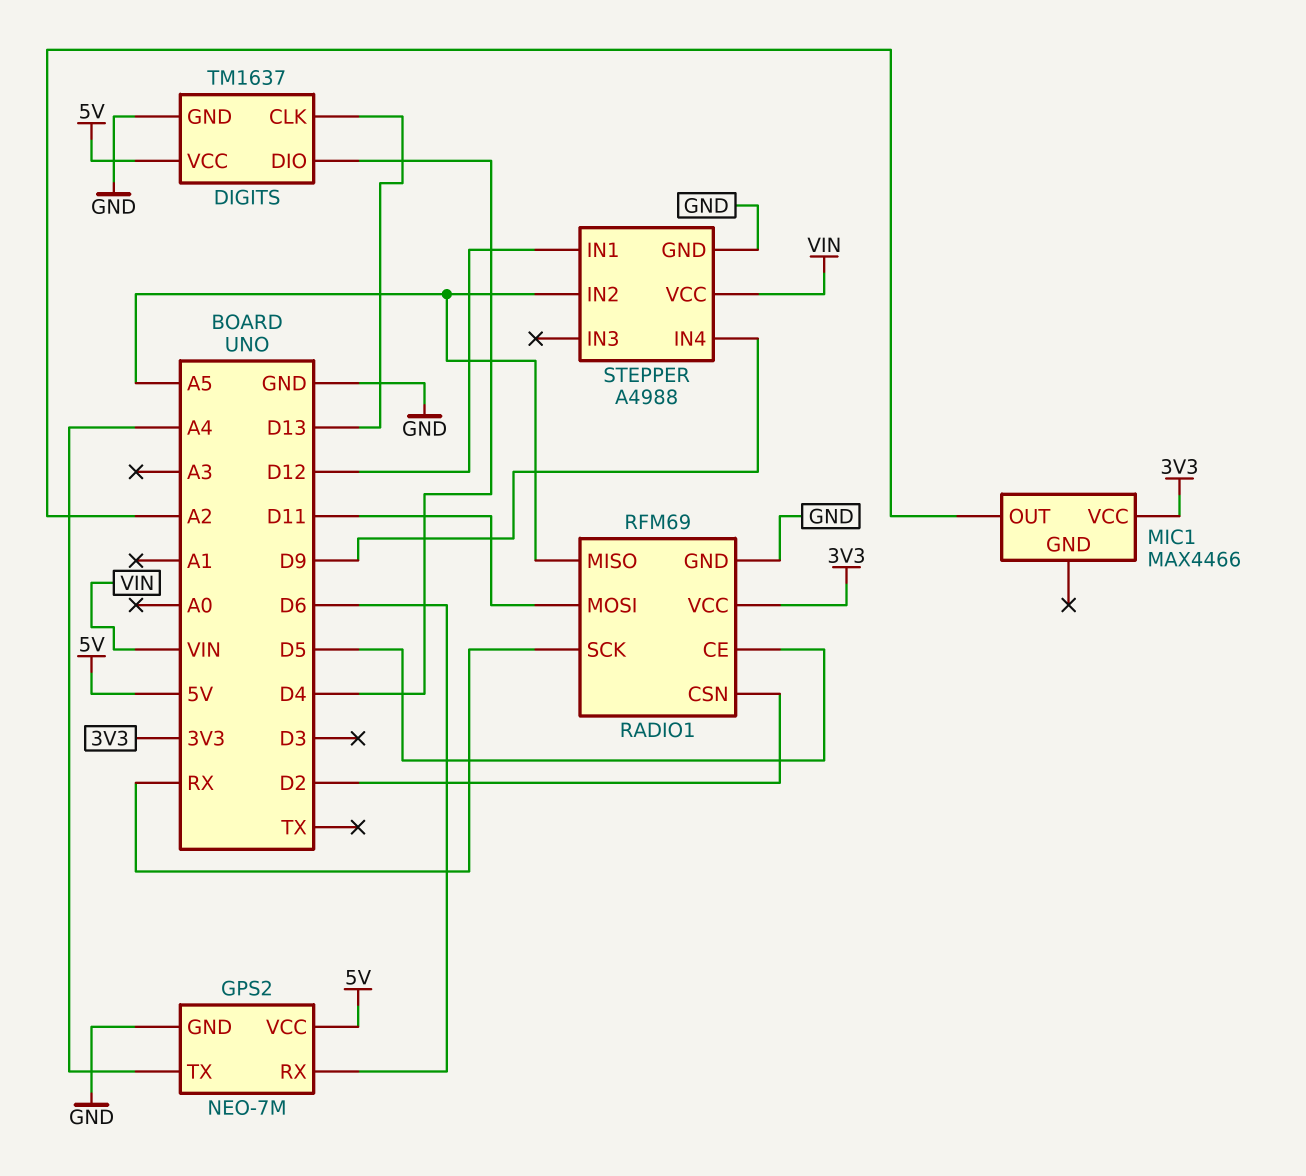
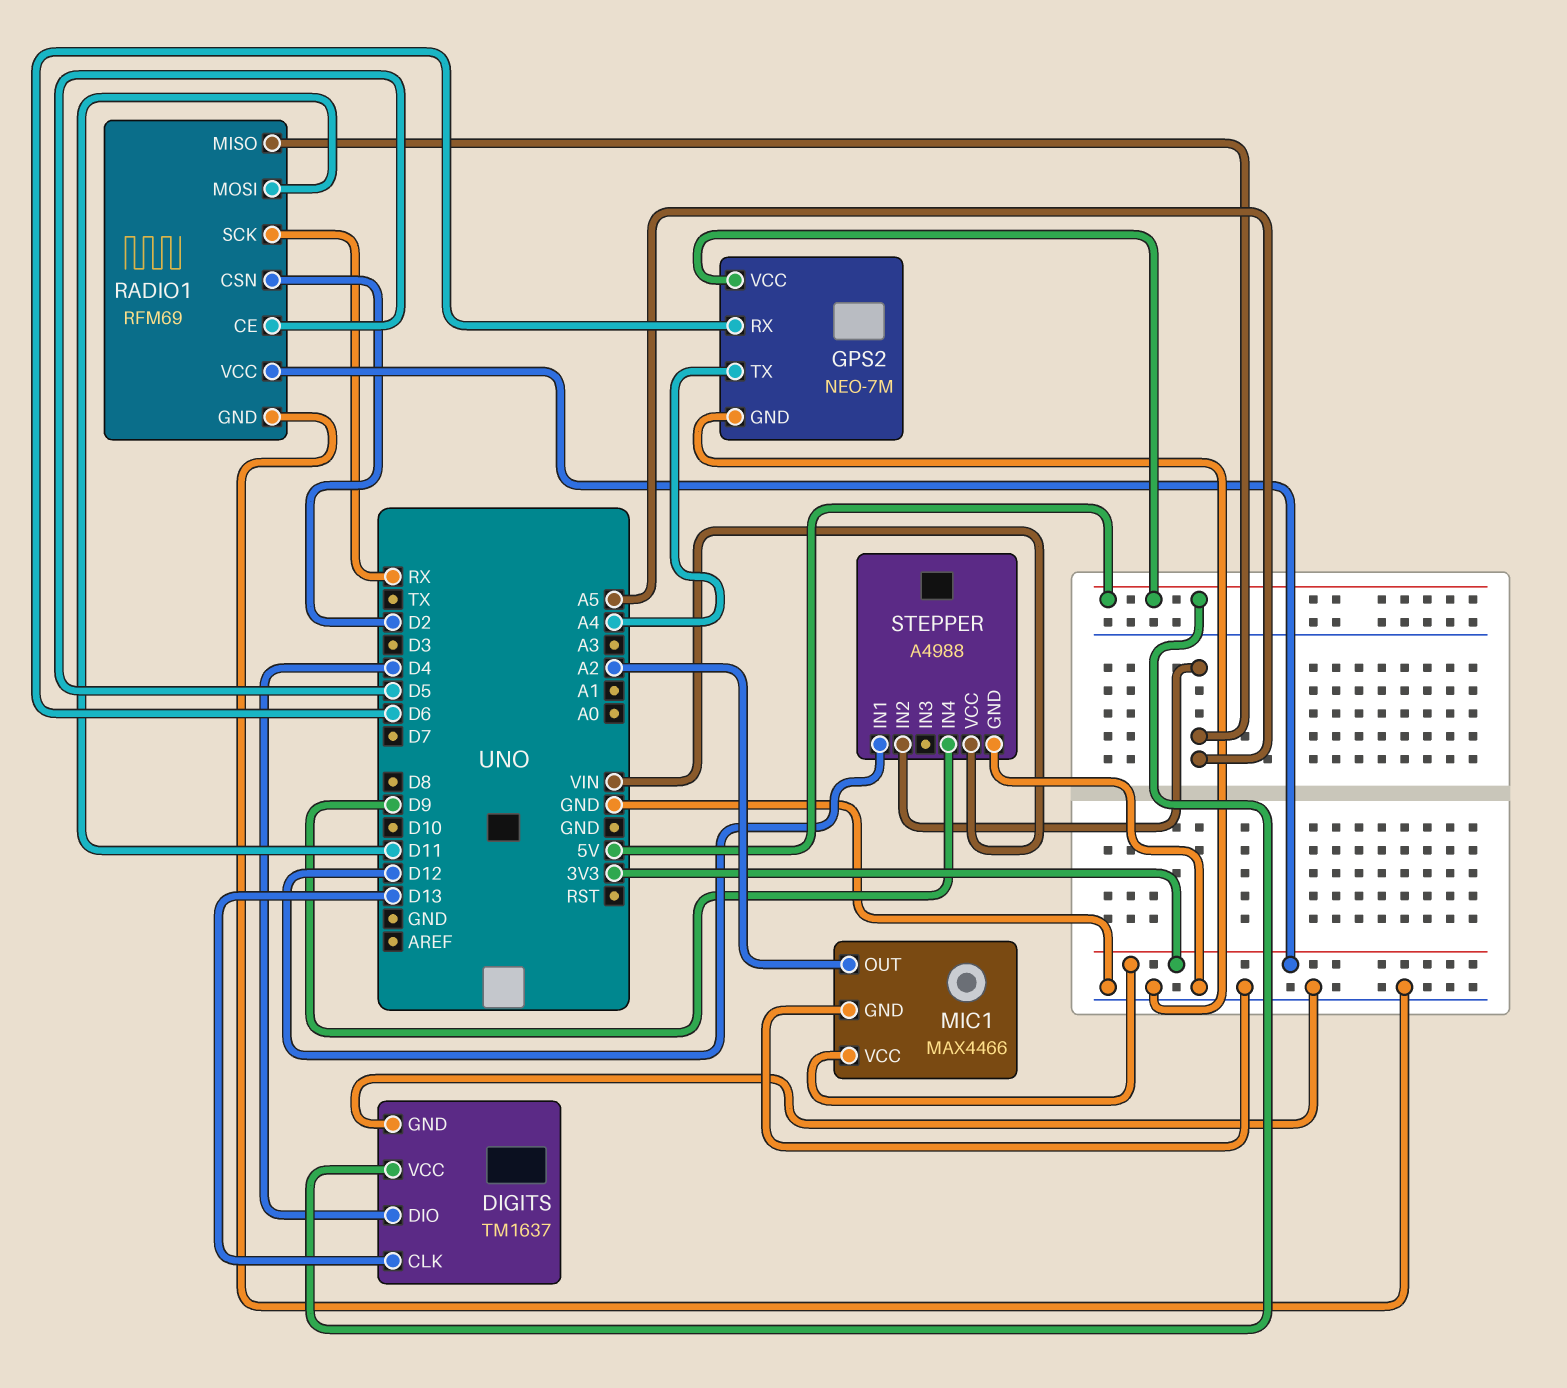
MIC1 pin GND: none -> GND

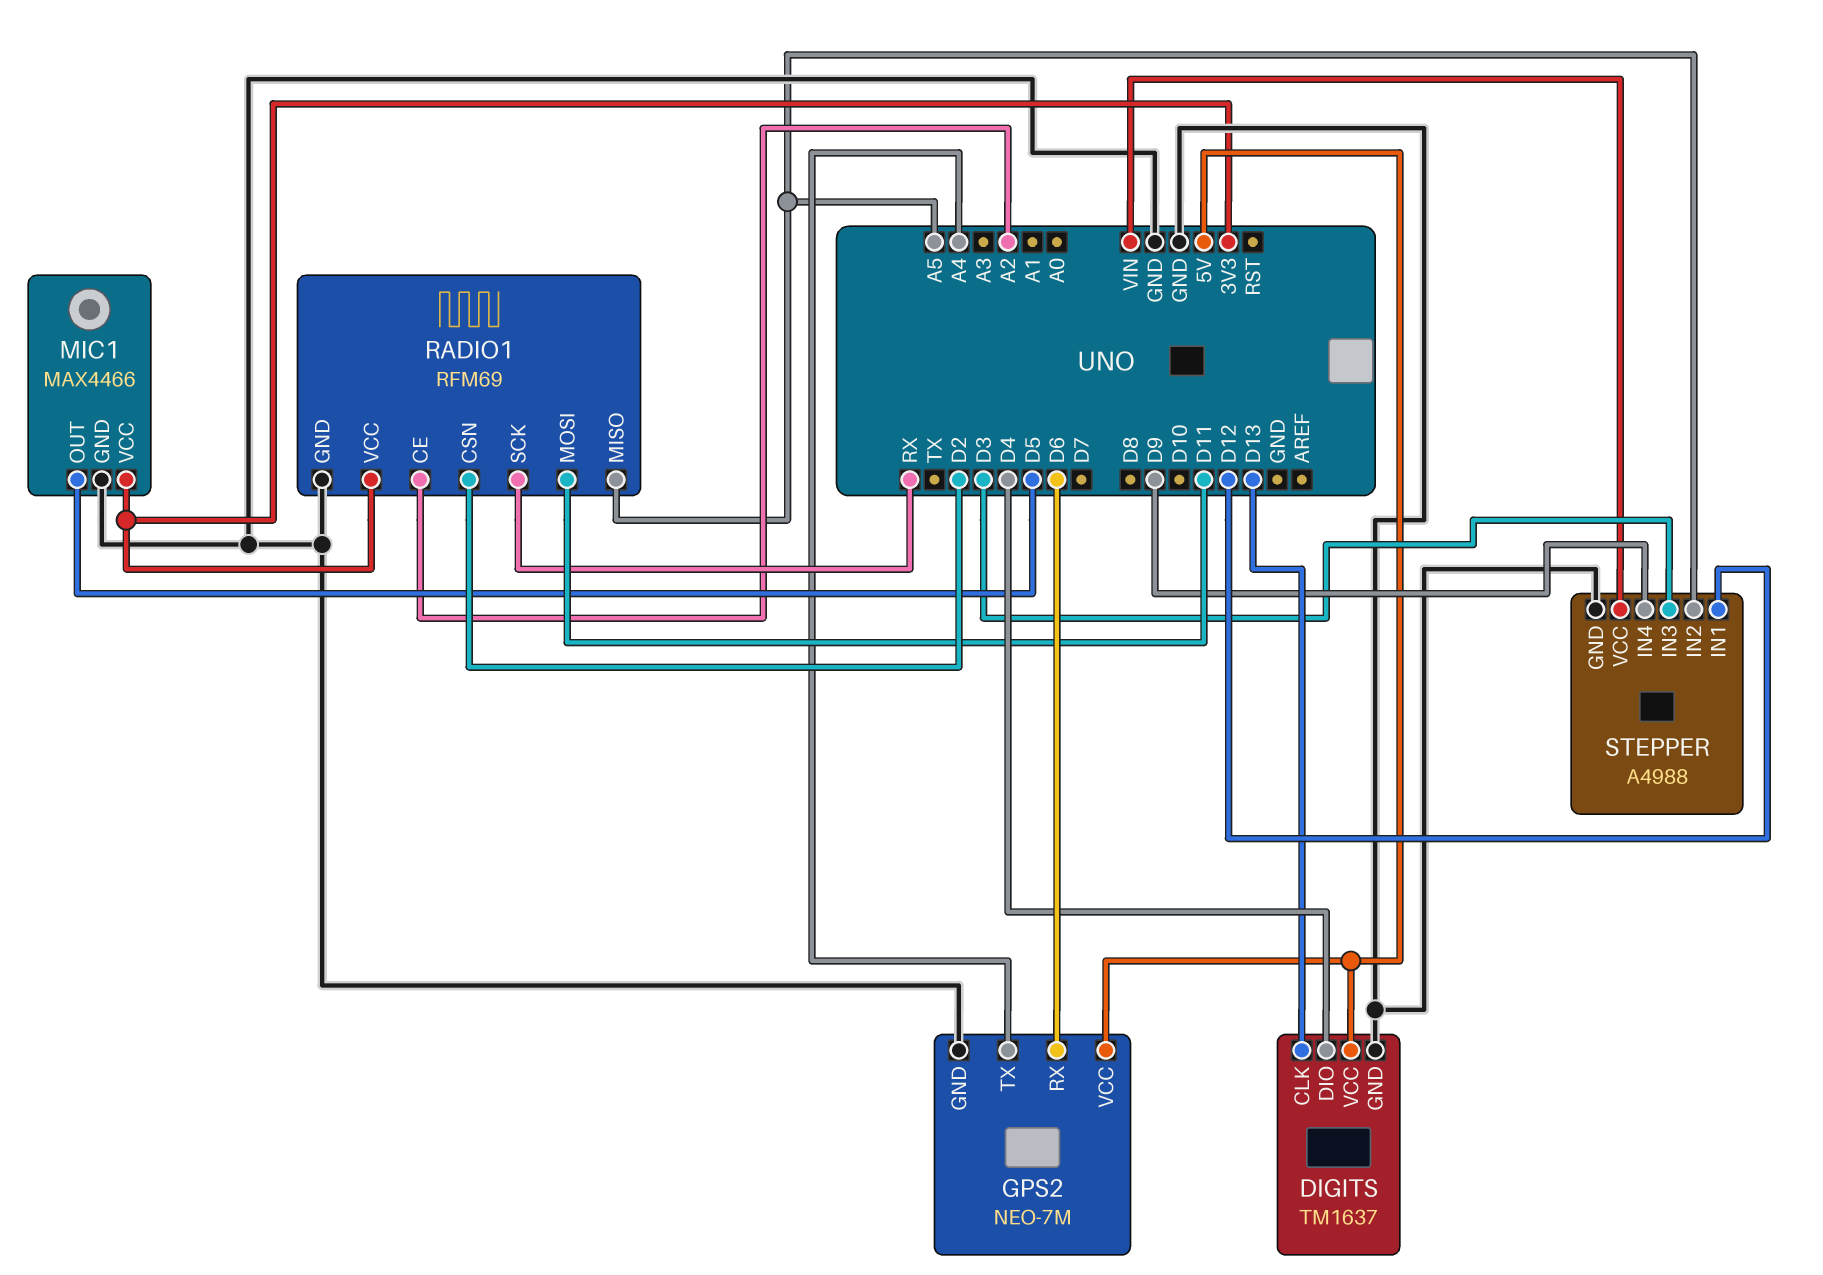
MIC1 pin OUT: A2 -> D5
RADIO1 pin CE: D5 -> A2
STEPPER pin IN3: none -> D3

